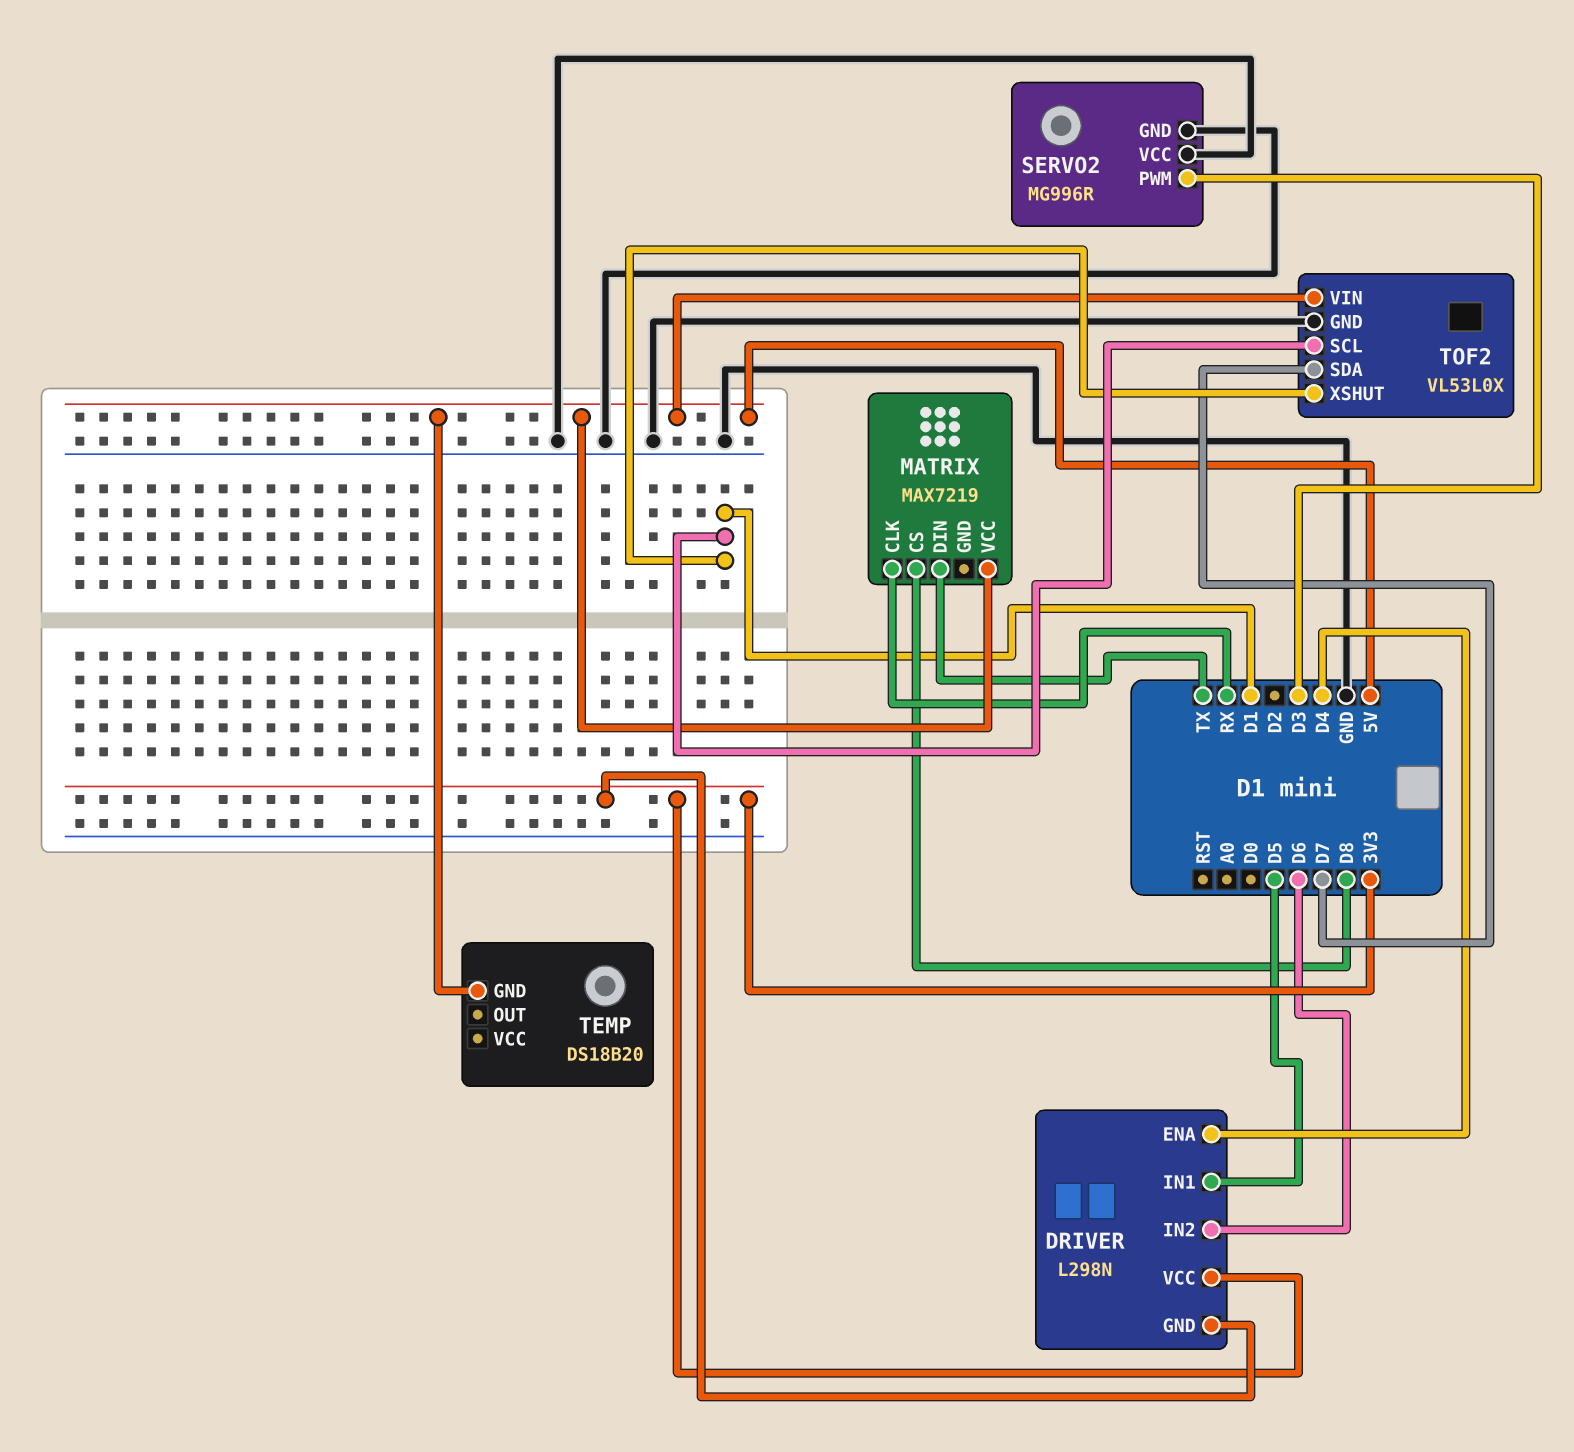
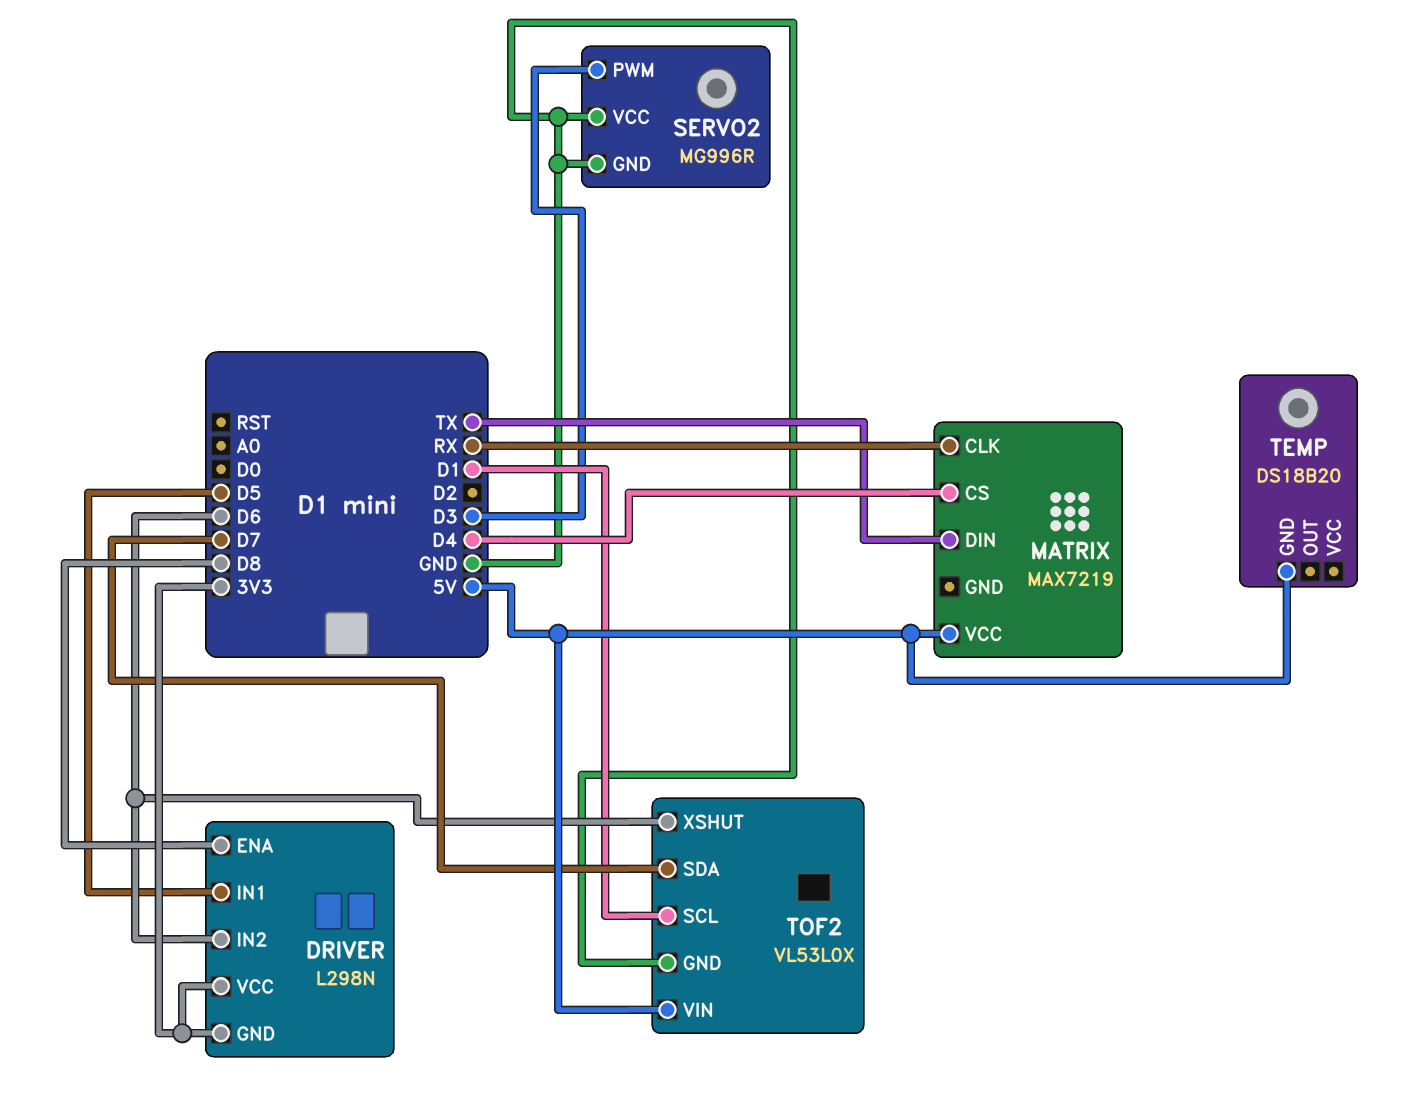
DRIVER pin ENA: D4 -> D8
MATRIX pin CS: D8 -> D4
TOF2 pin XSHUT: D1 -> D6

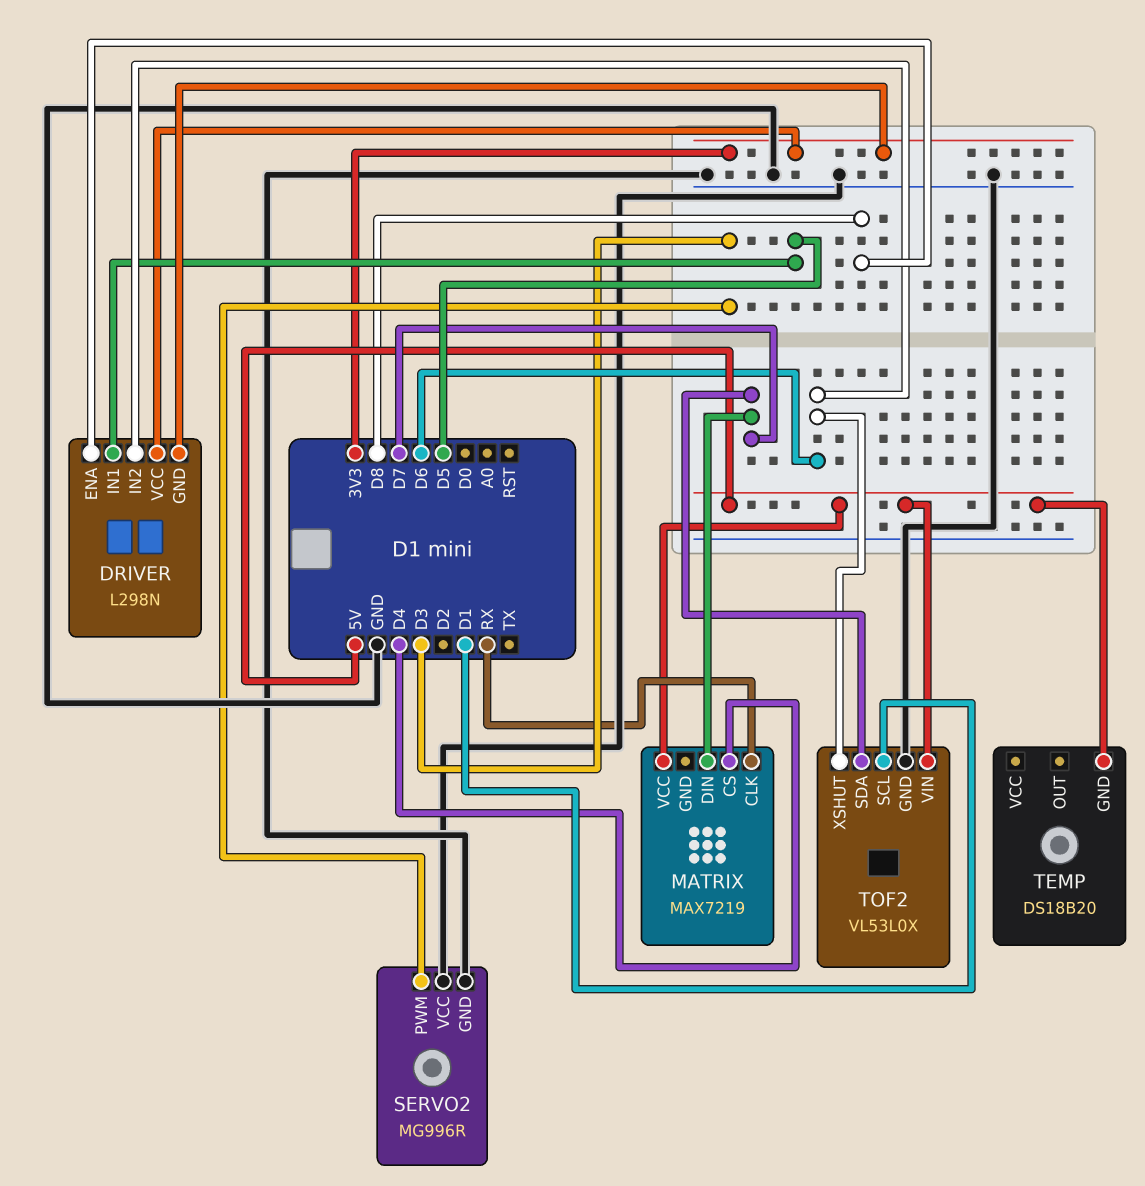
MATRIX pin DIN: TX -> D7

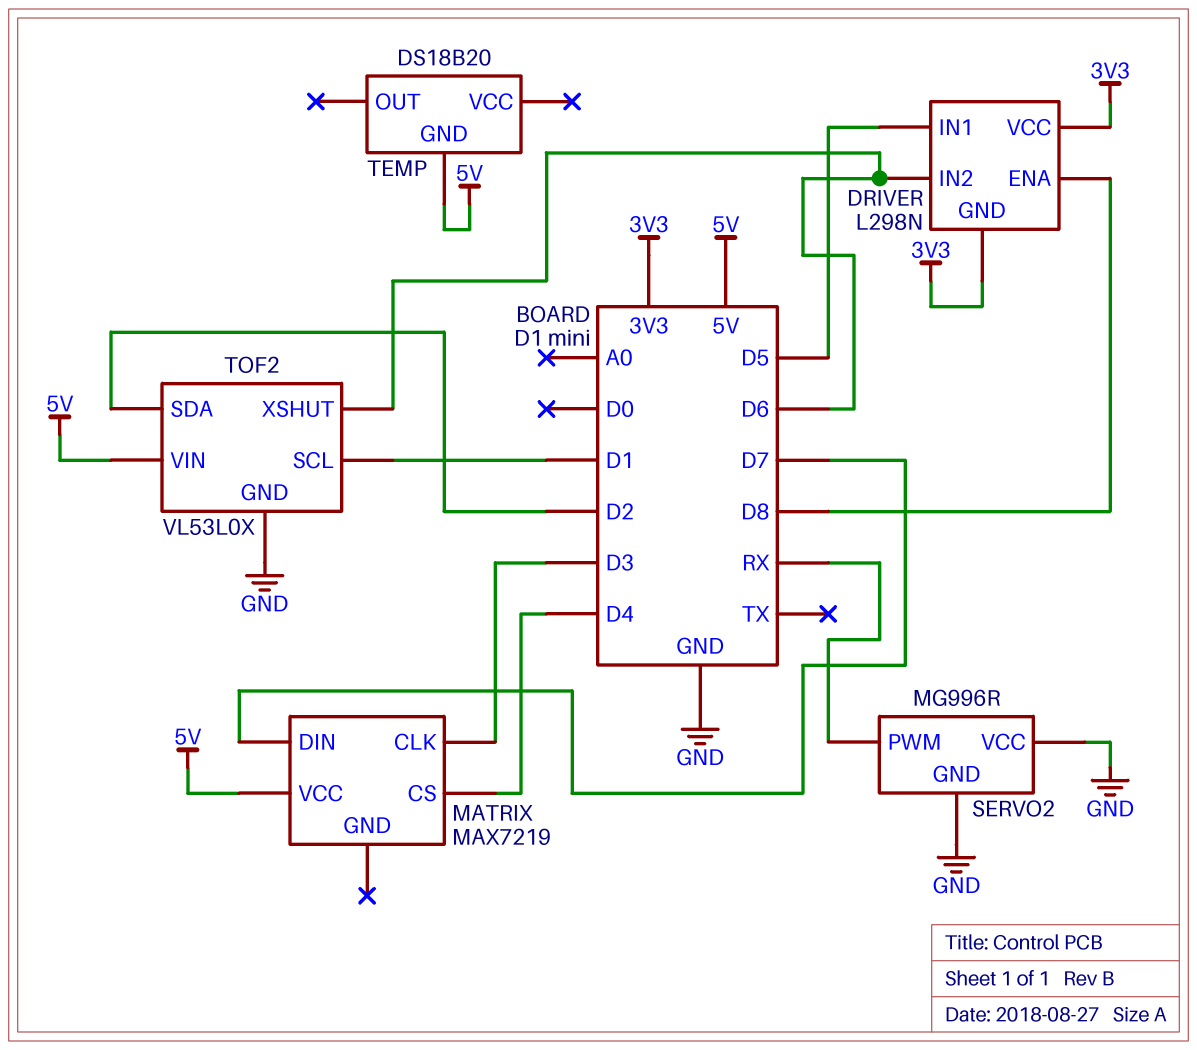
MATRIX pin CLK: RX -> D3
SERVO2 pin PWM: D3 -> RX
TOF2 pin SDA: D7 -> D2

